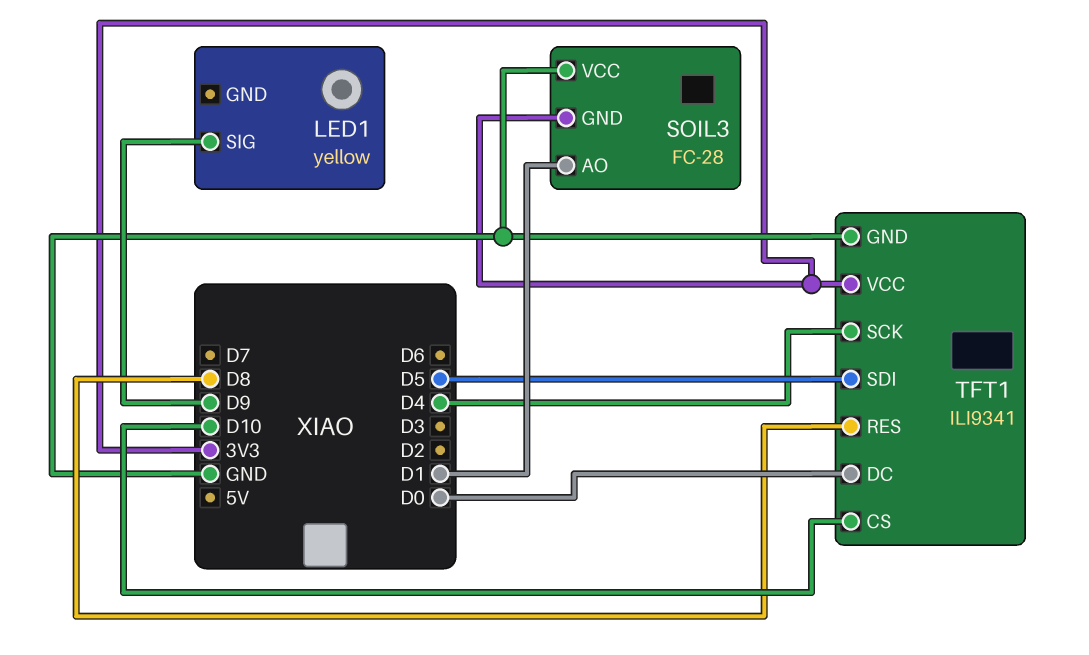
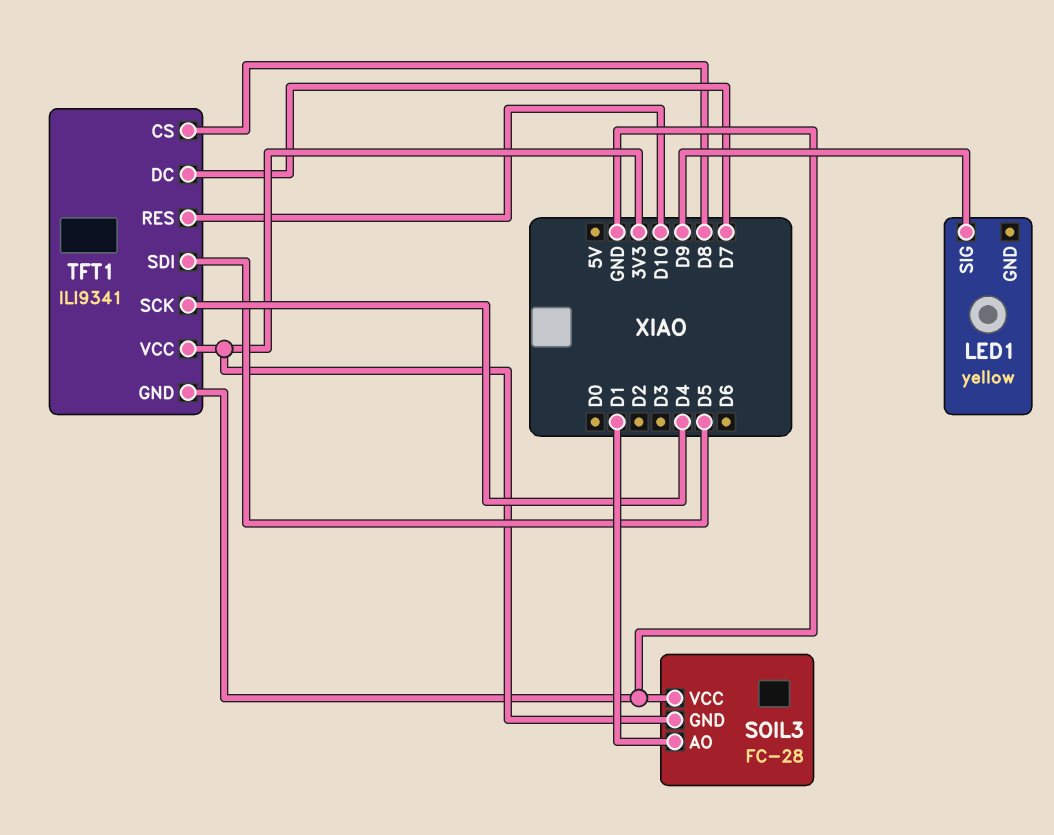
TFT1 pin CS: D10 -> D8
TFT1 pin DC: D0 -> D7
TFT1 pin RES: D8 -> D10

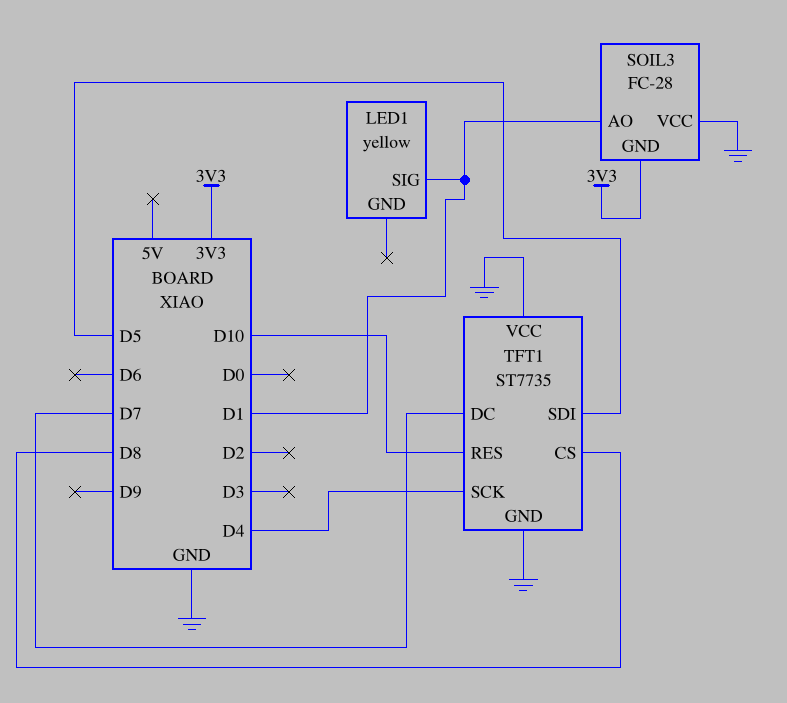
LED1 pin SIG: D9 -> D1
TFT1: ILI9341 -> ST7735
TFT1 pin VCC: 3V3 -> GND

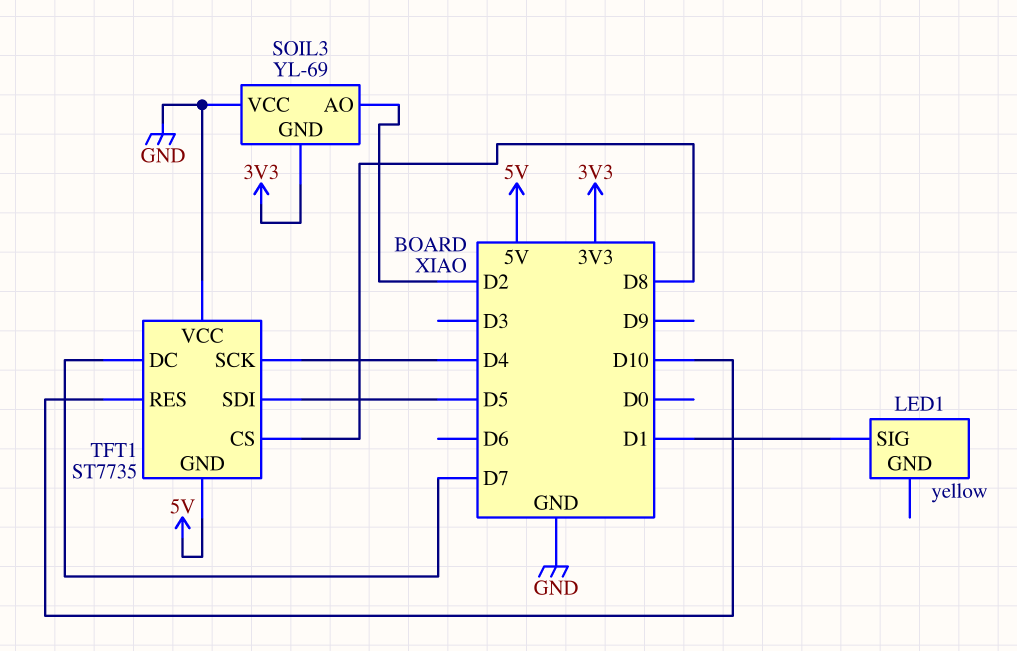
SOIL3: FC-28 -> YL-69
SOIL3 pin AO: D1 -> D2
TFT1 pin GND: GND -> 5V

